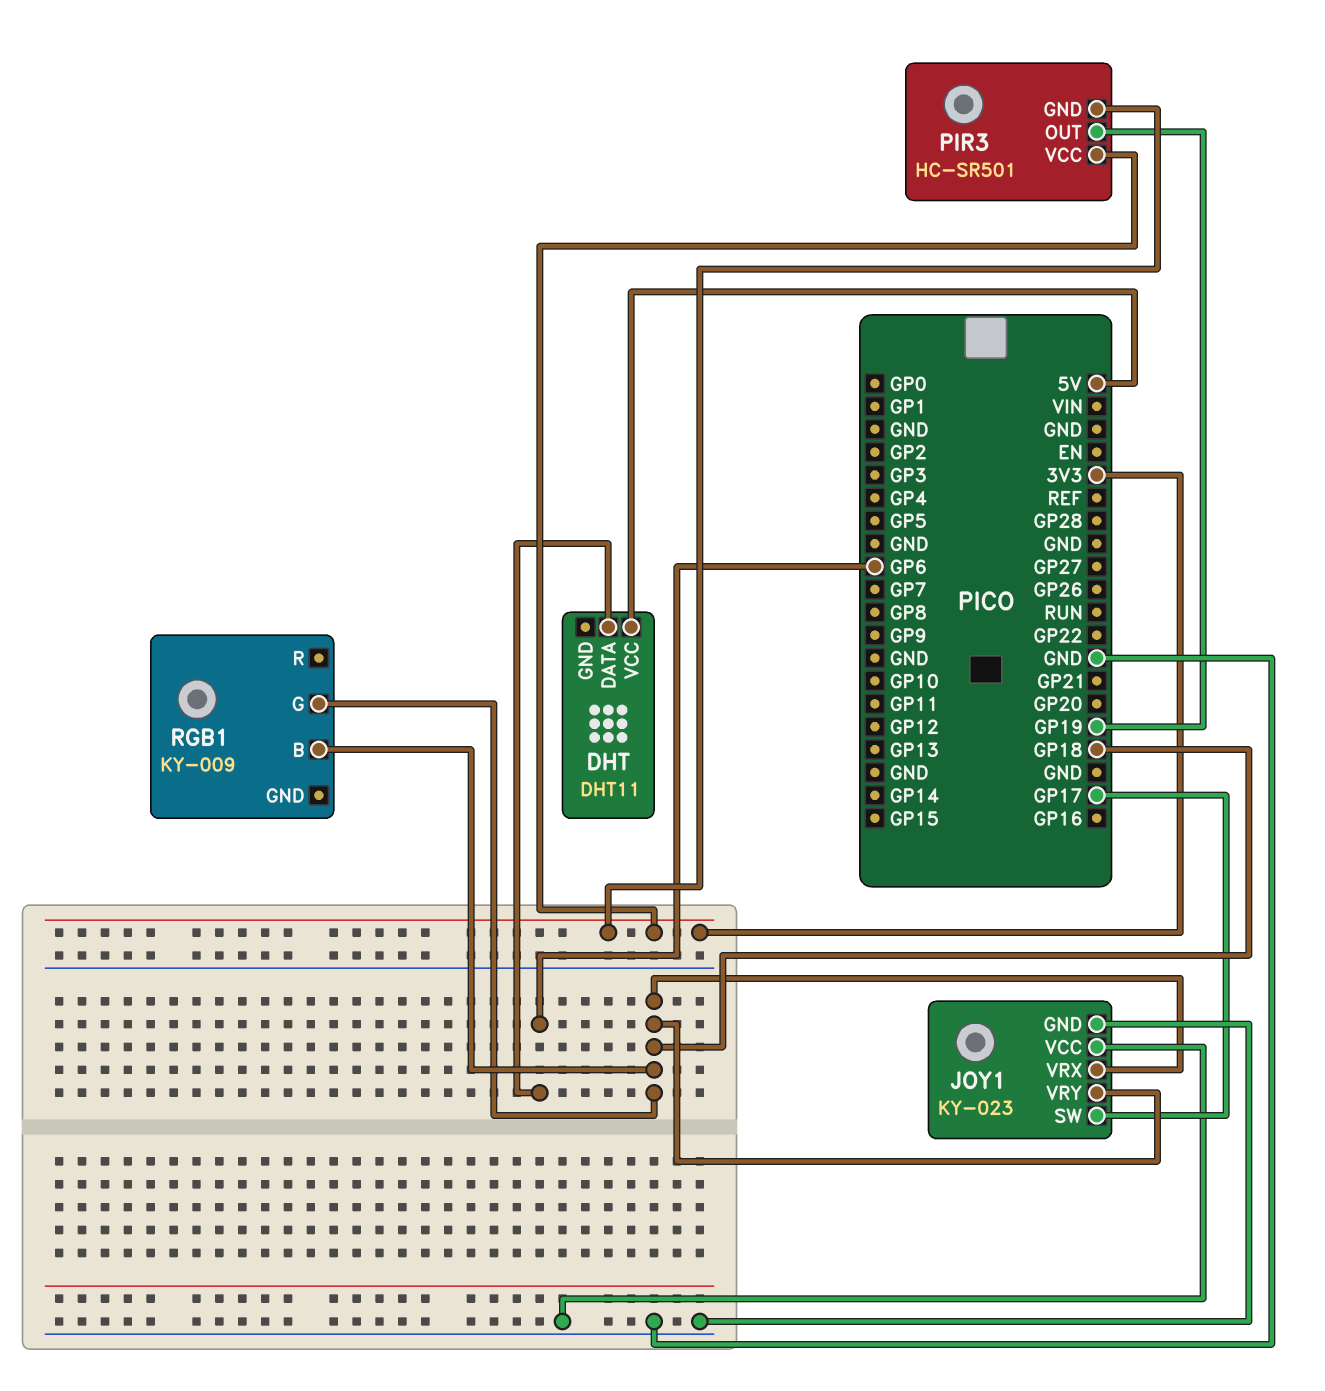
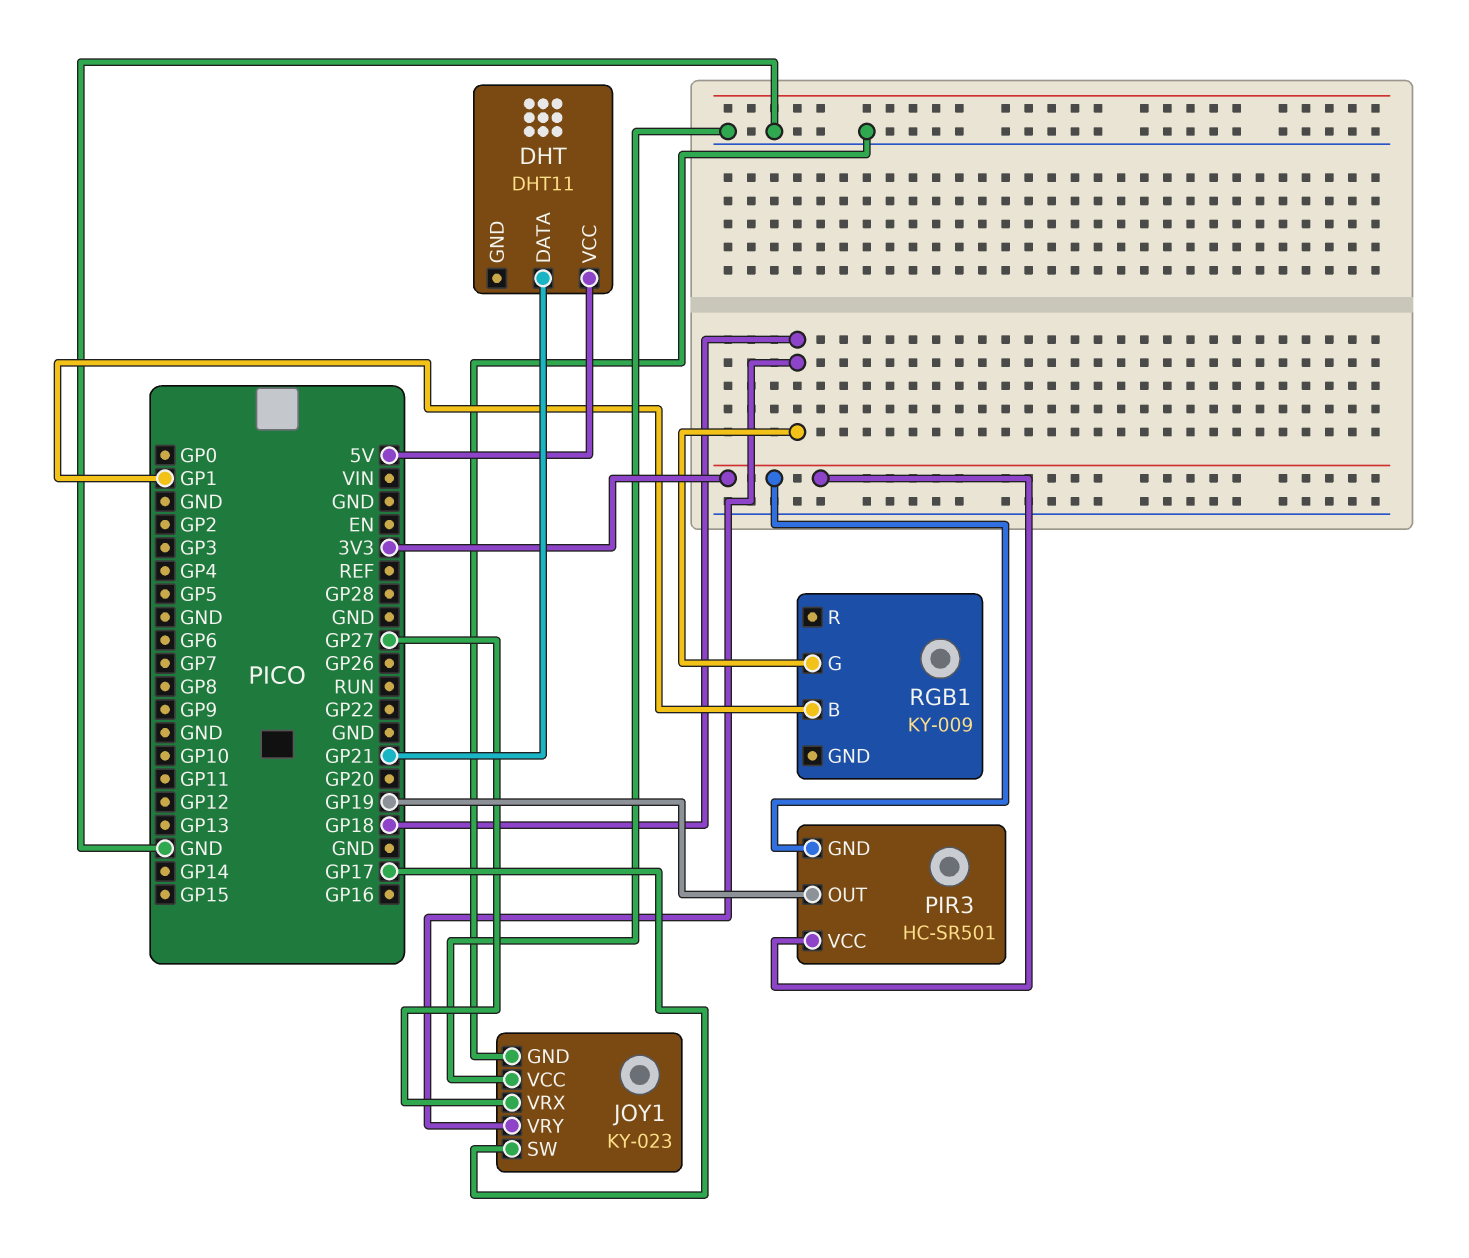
DHT pin DATA: GP6 -> GP21
JOY1 pin VRX: GP18 -> GP27
RGB1 pin B: GP18 -> GP1

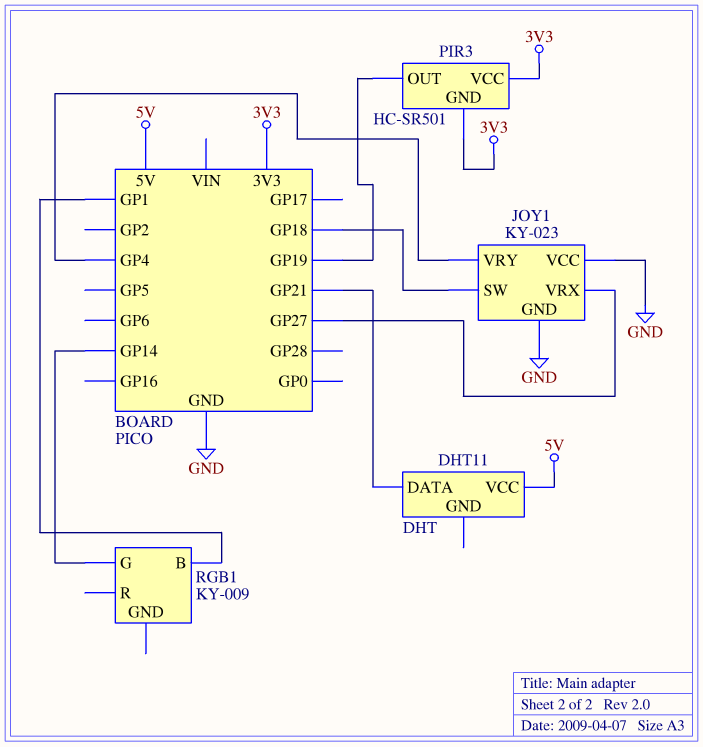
JOY1 pin SW: GP17 -> GP18
JOY1 pin VRY: GP18 -> GP4
RGB1 pin G: GP18 -> GP14

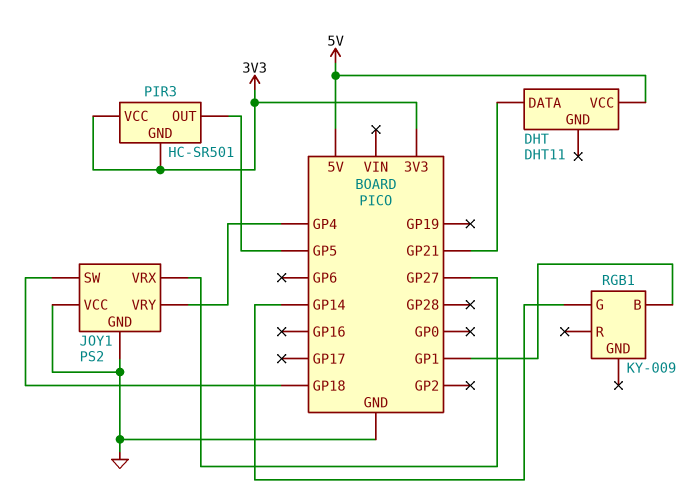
JOY1: KY-023 -> PS2
PIR3 pin OUT: GP19 -> GP5

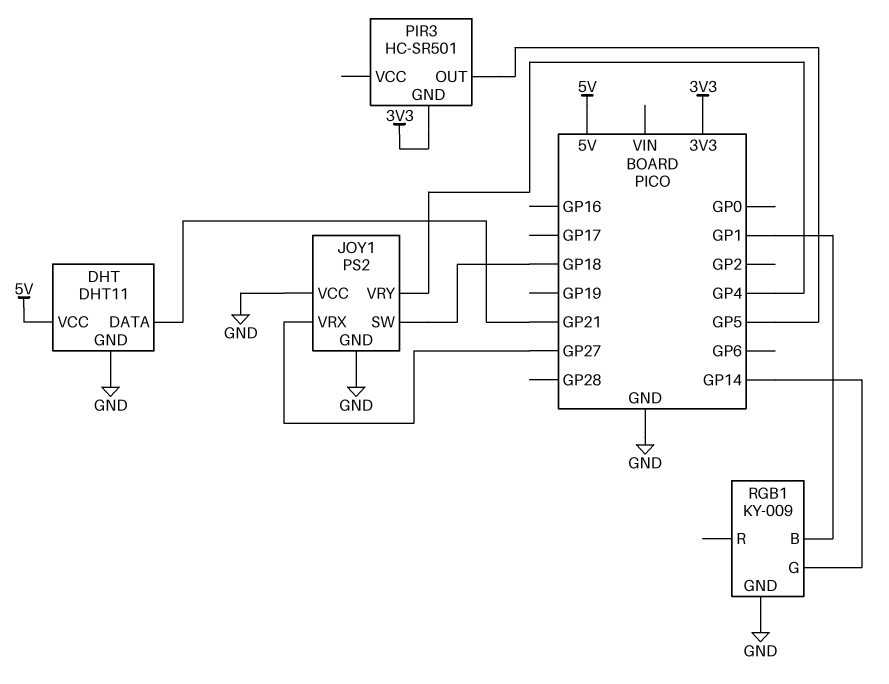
DHT pin GND: none -> GND
PIR3 pin VCC: 3V3 -> none
RGB1 pin GND: none -> GND

